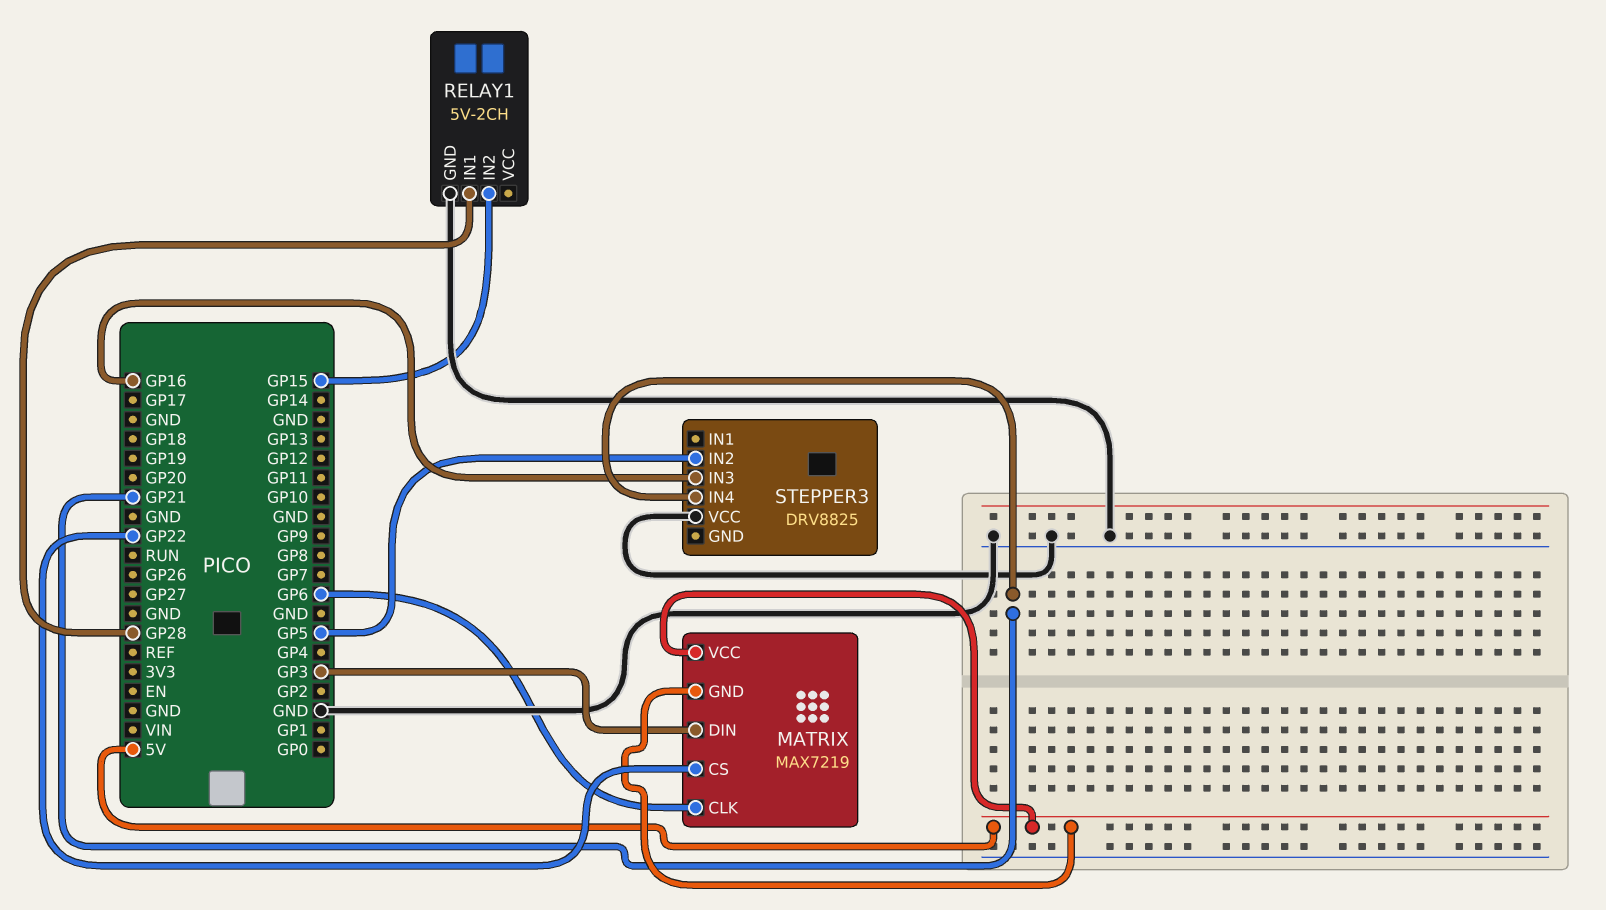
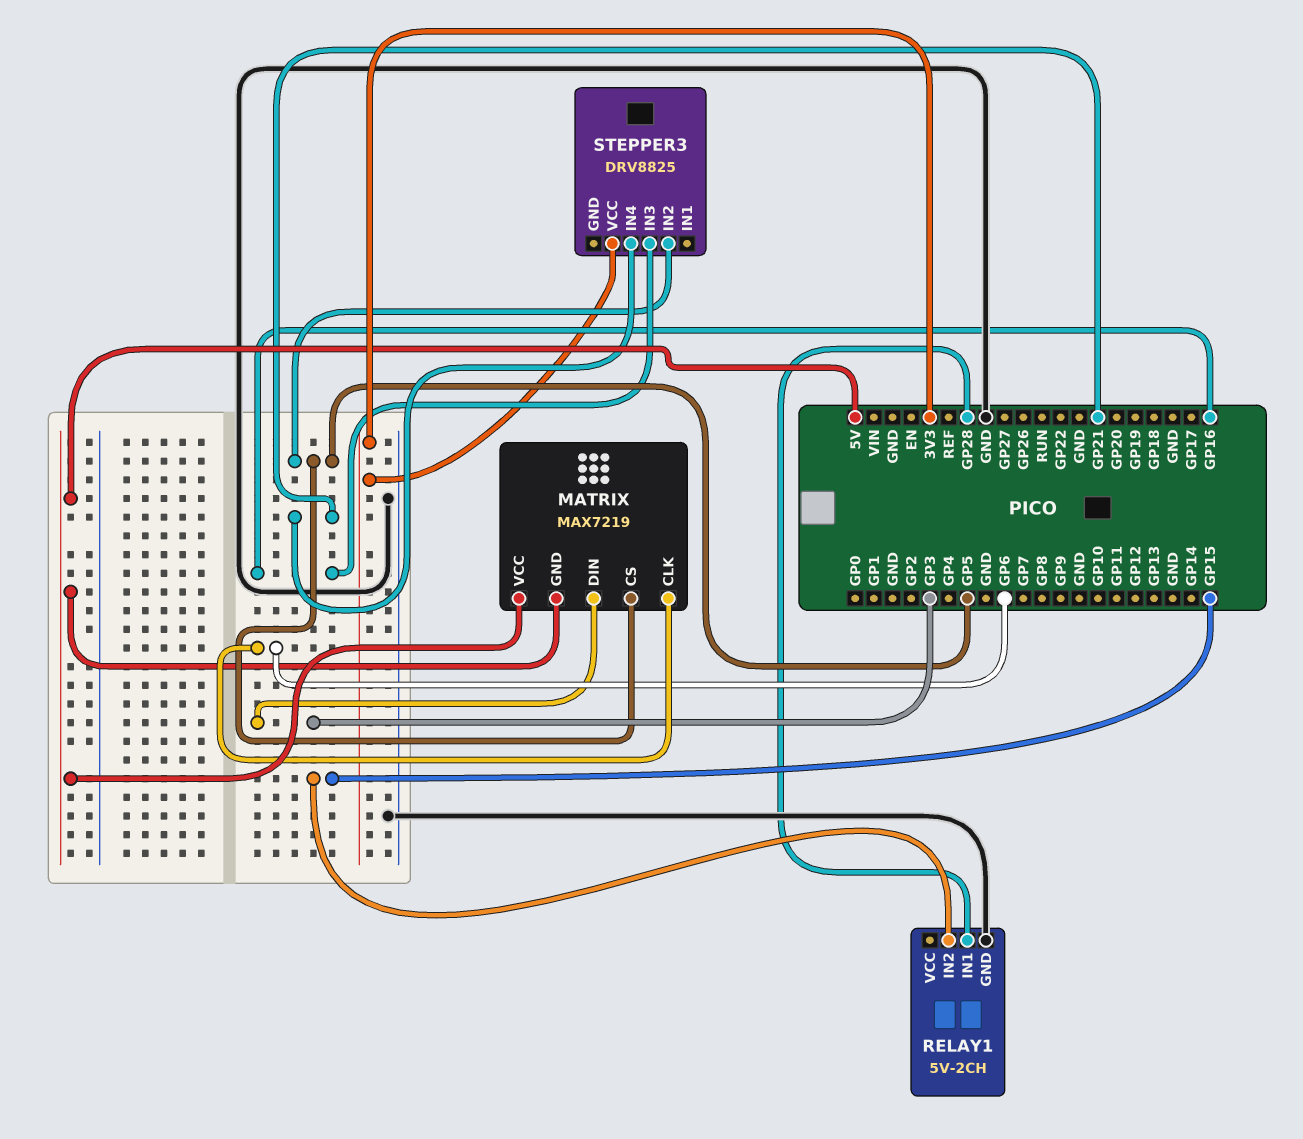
MATRIX pin CS: GP22 -> GP5
STEPPER3 pin VCC: GND -> 3V3

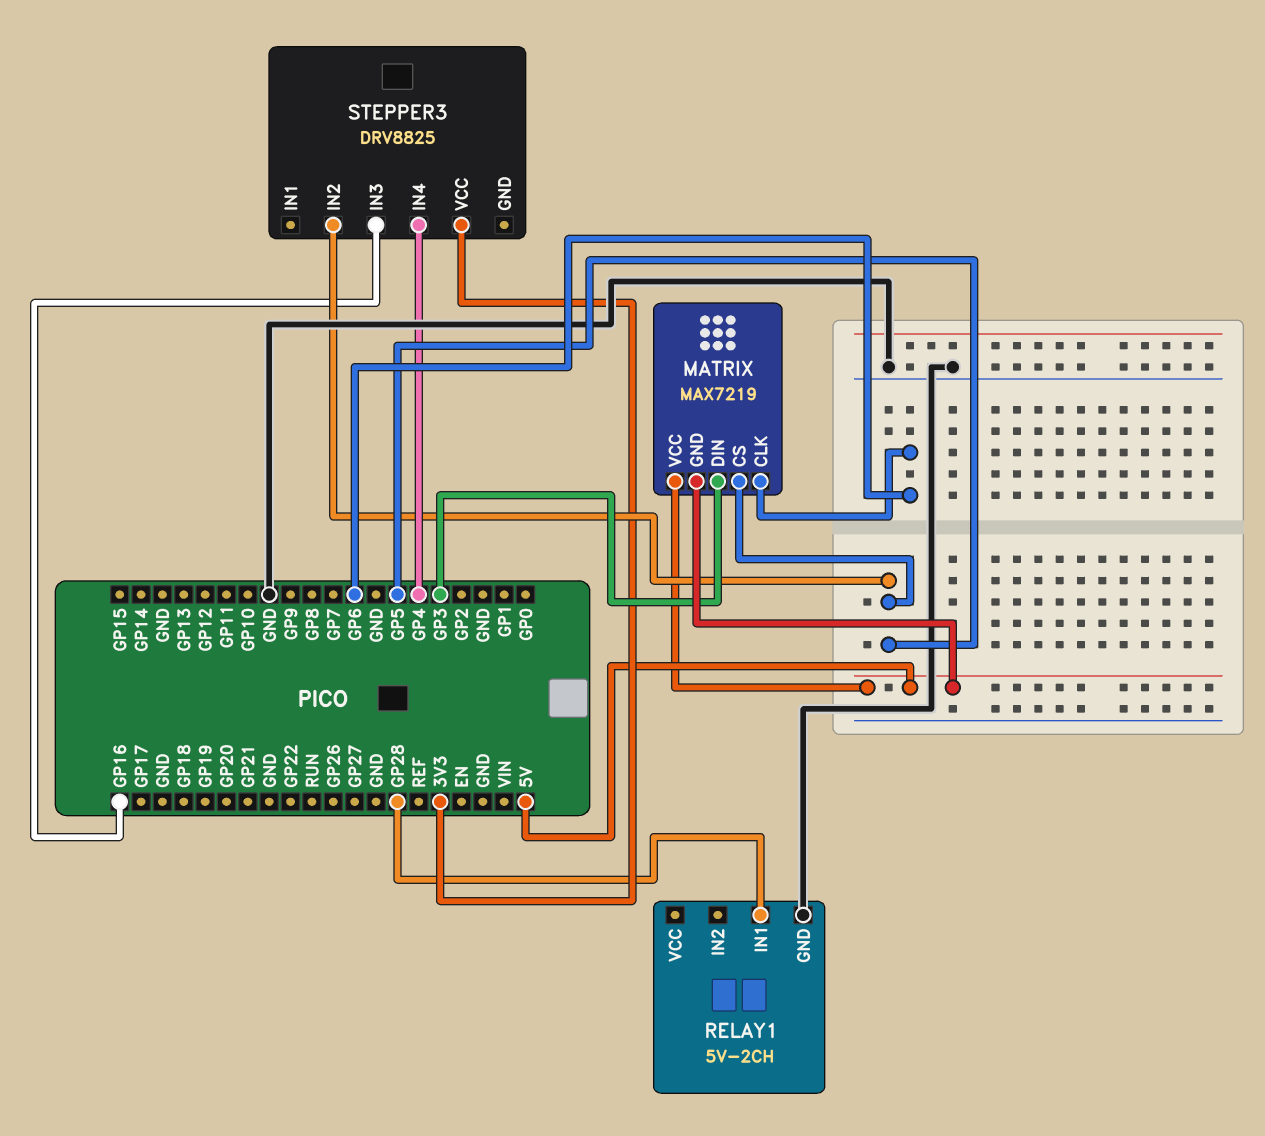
RELAY1 pin IN2: GP15 -> none
STEPPER3 pin IN4: GP21 -> GP4

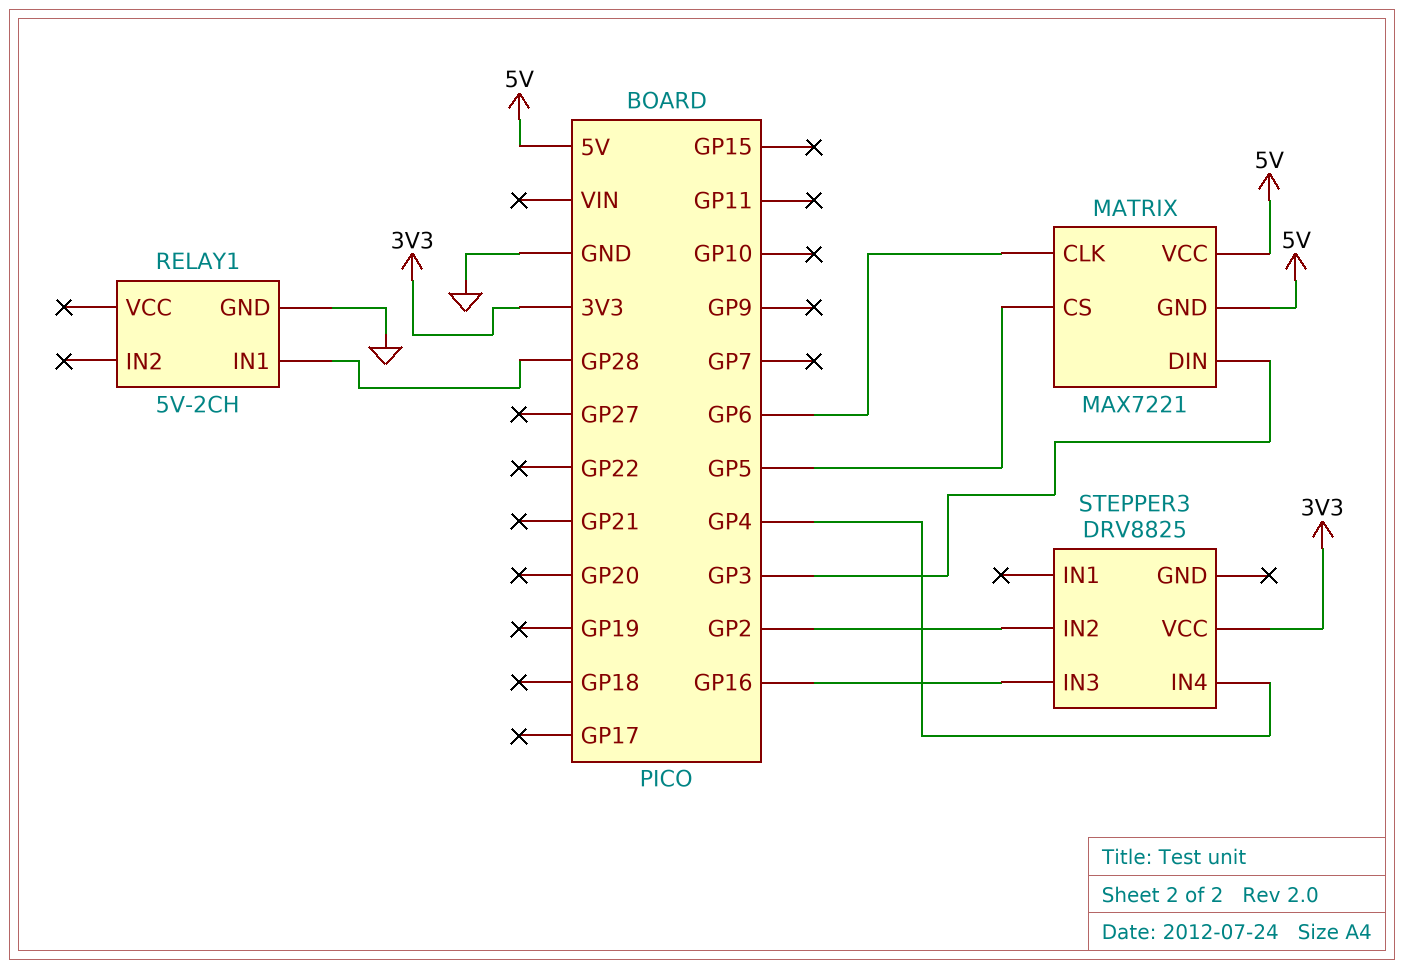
MATRIX: MAX7219 -> MAX7221
STEPPER3 pin IN2: GP5 -> GP2

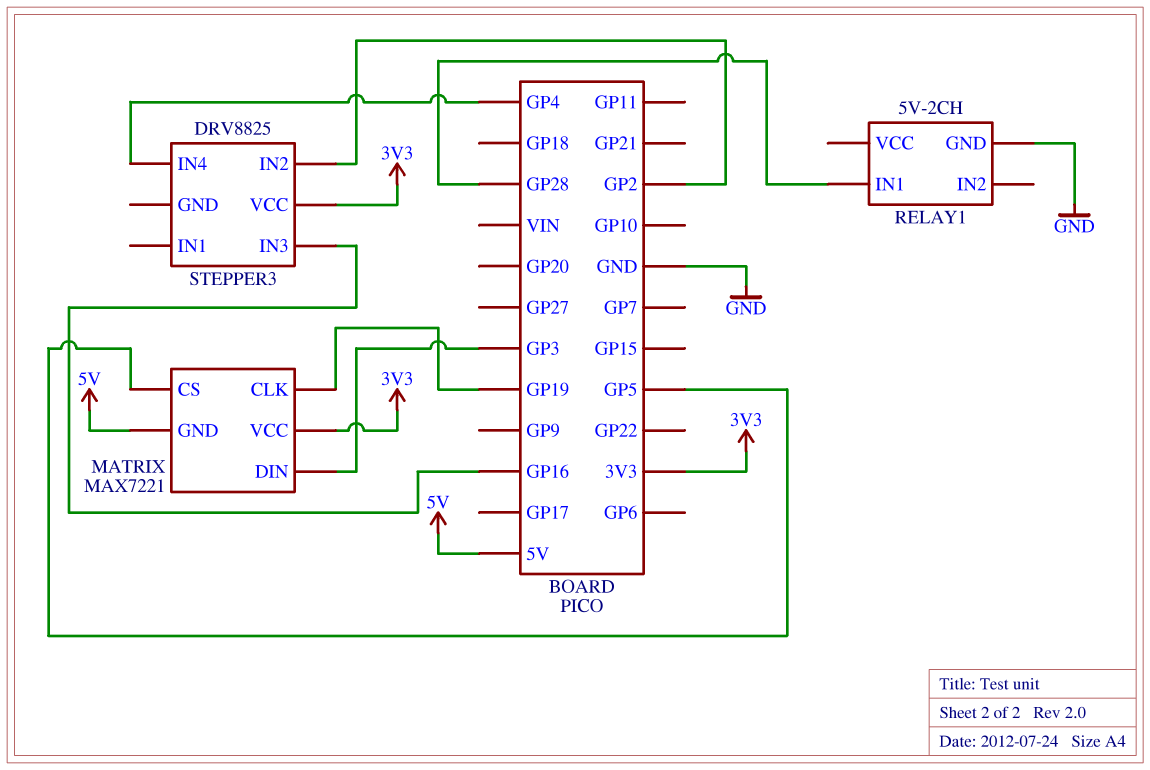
MATRIX pin CLK: GP6 -> GP19
MATRIX pin VCC: 5V -> 3V3

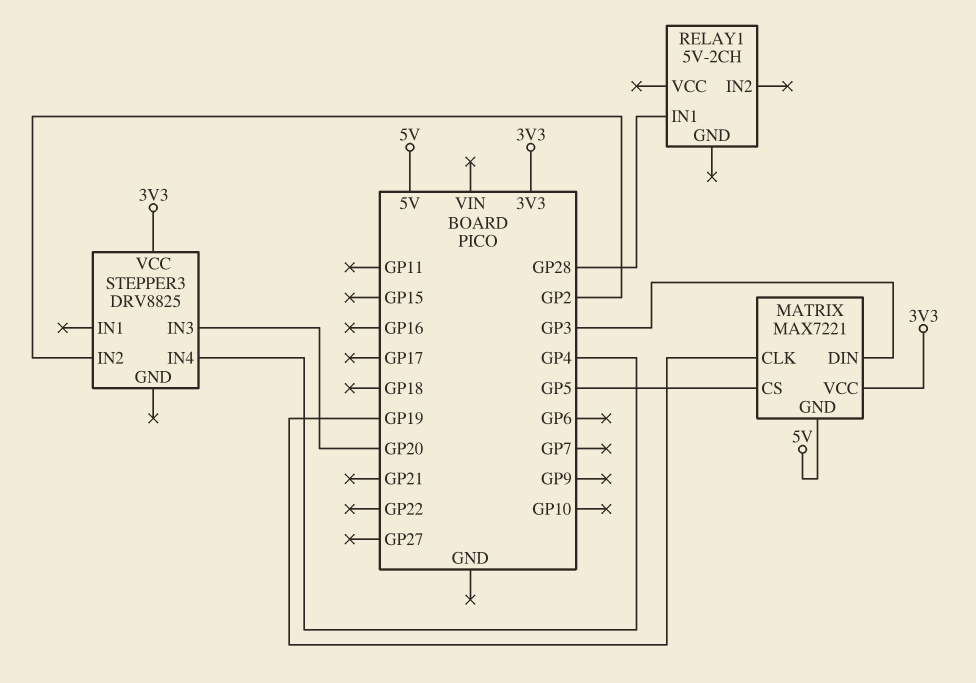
RELAY1 pin GND: GND -> none
STEPPER3 pin IN3: GP16 -> GP20

